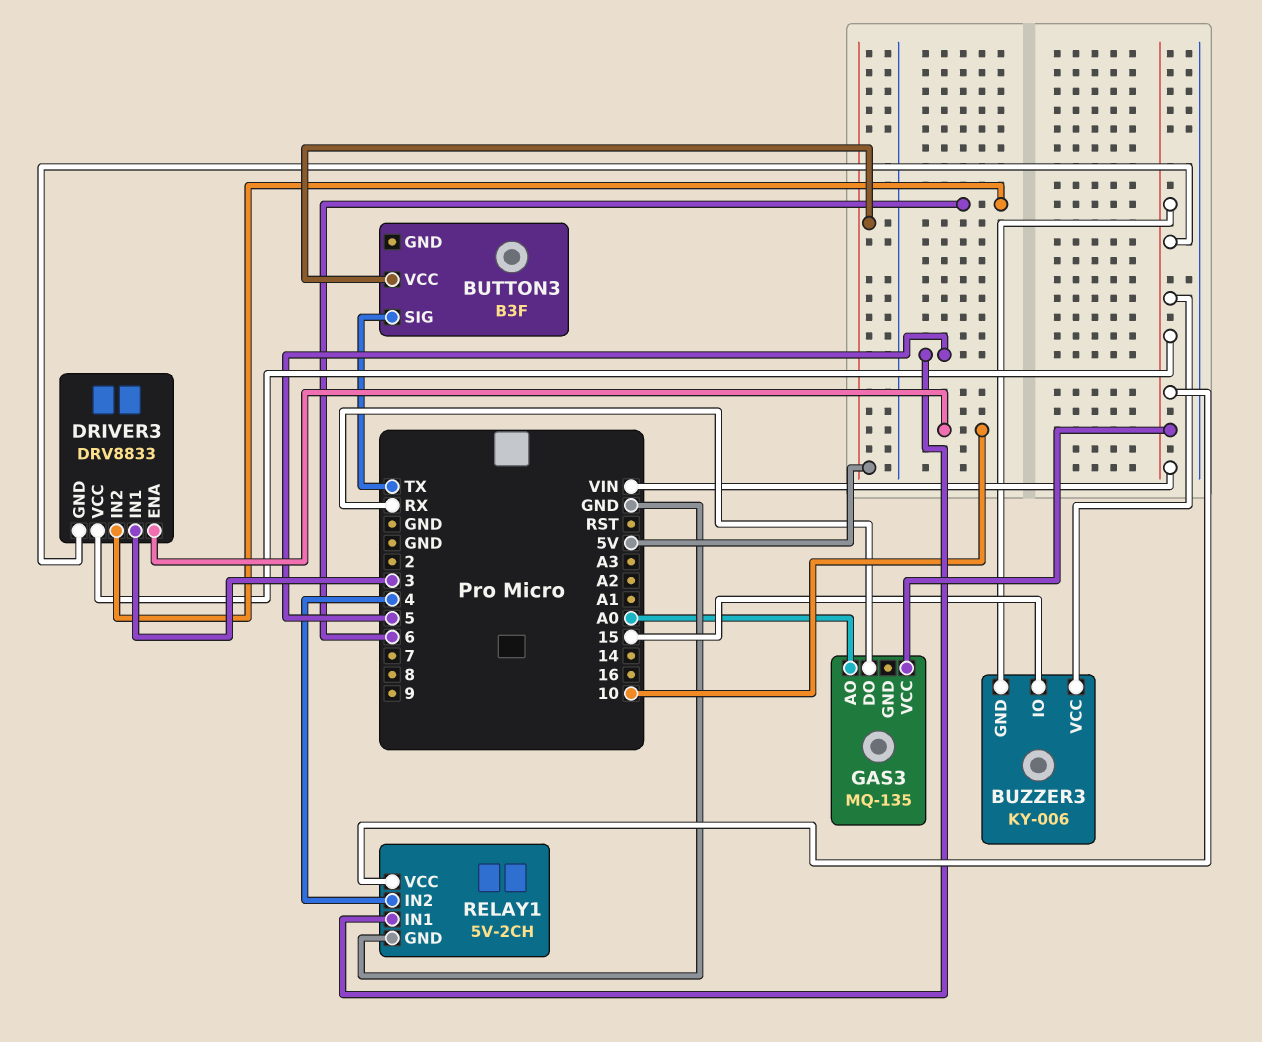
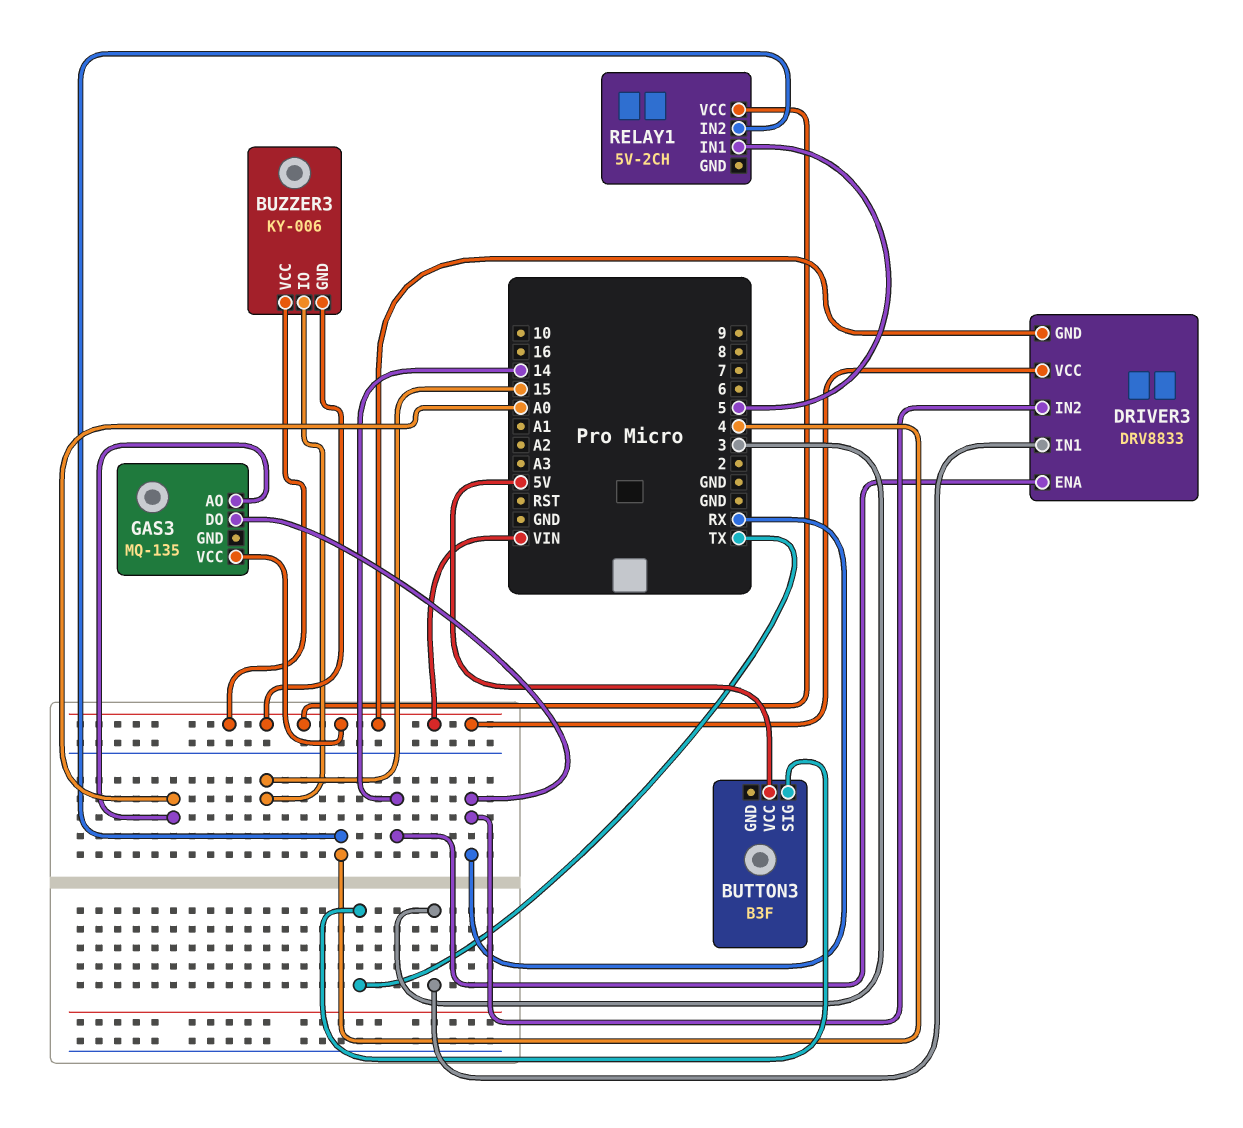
DRIVER3 pin ENA: 10 -> 14
DRIVER3 pin IN2: 6 -> RX
RELAY1 pin GND: GND -> none

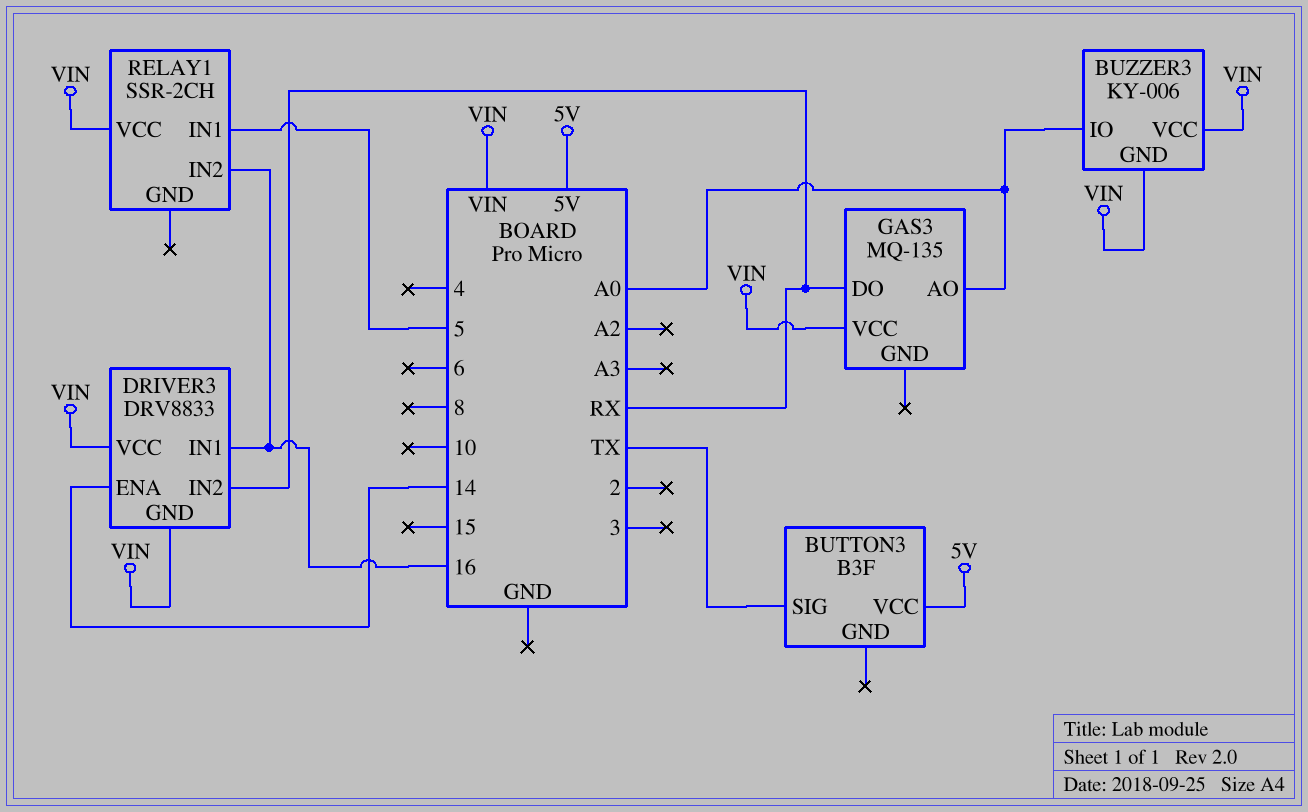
BUZZER3 pin IO: 15 -> A0
DRIVER3 pin IN1: 3 -> 16
RELAY1: 5V-2CH -> SSR-2CH
RELAY1 pin IN2: 4 -> 16

